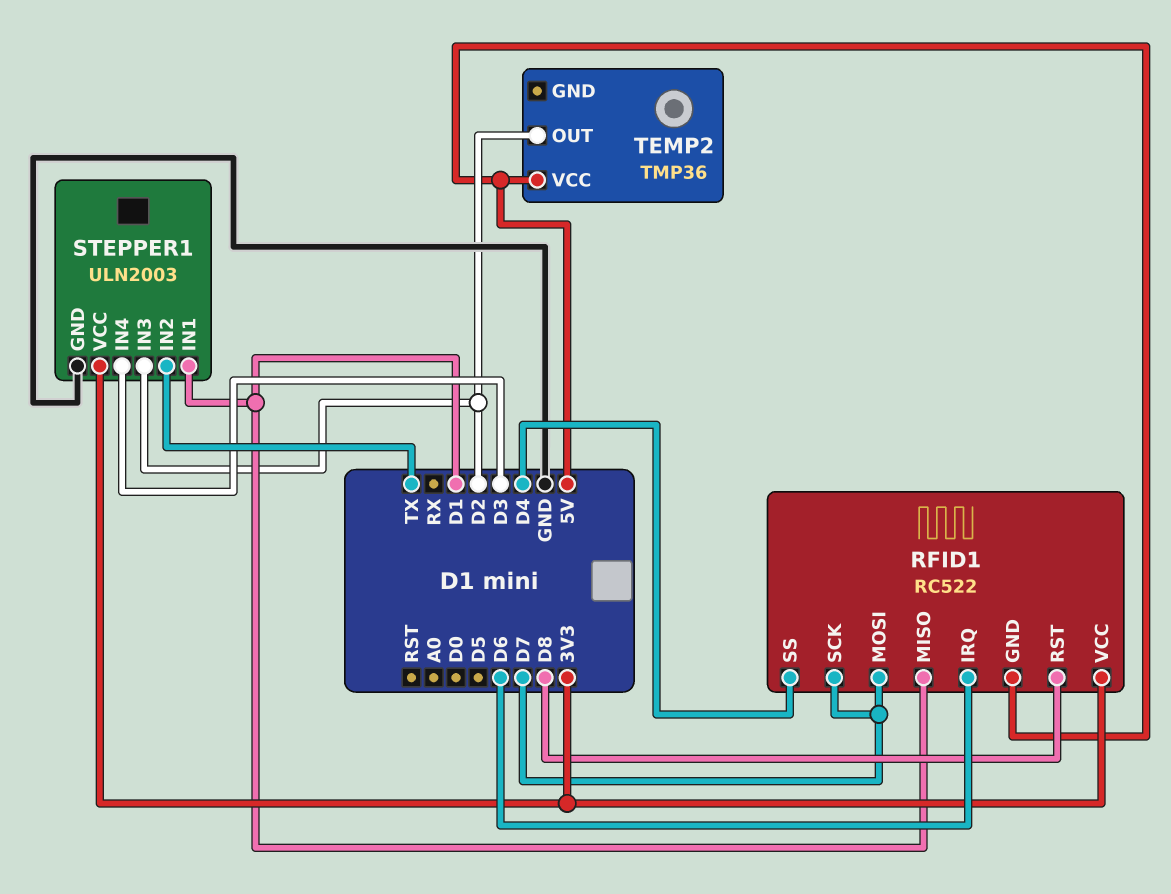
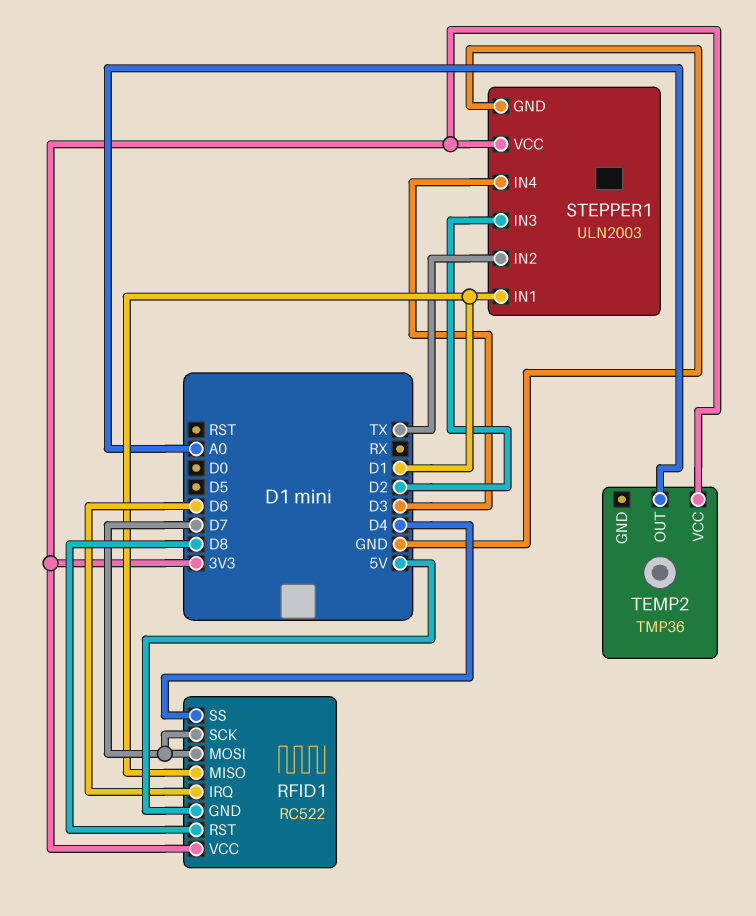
TEMP2 pin OUT: D2 -> A0
TEMP2 pin VCC: 5V -> 3V3

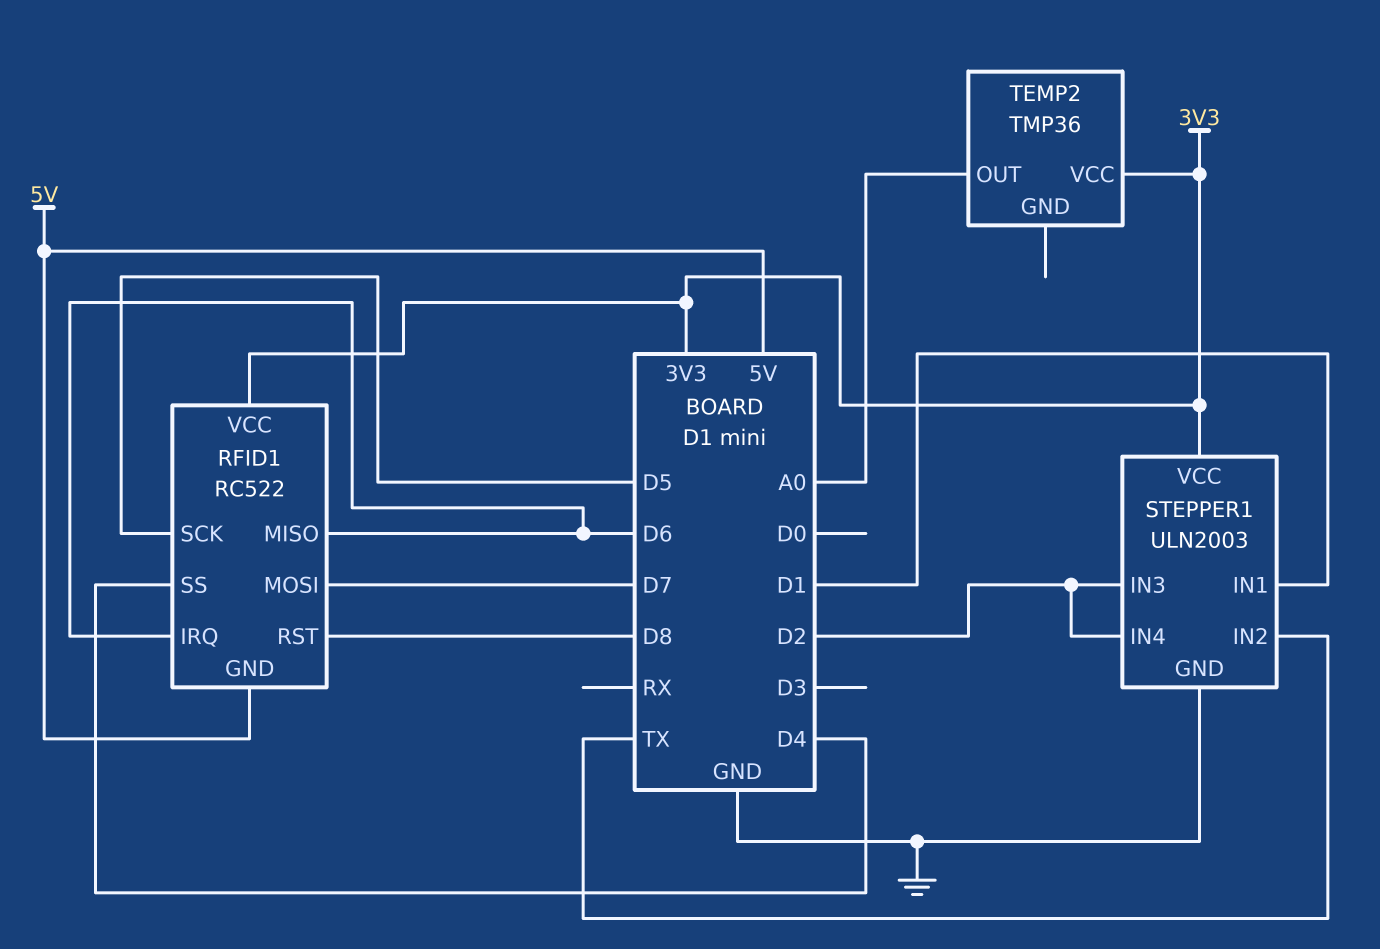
RFID1 pin MISO: D1 -> D6
RFID1 pin SCK: D7 -> D5
STEPPER1 pin IN4: D3 -> D2

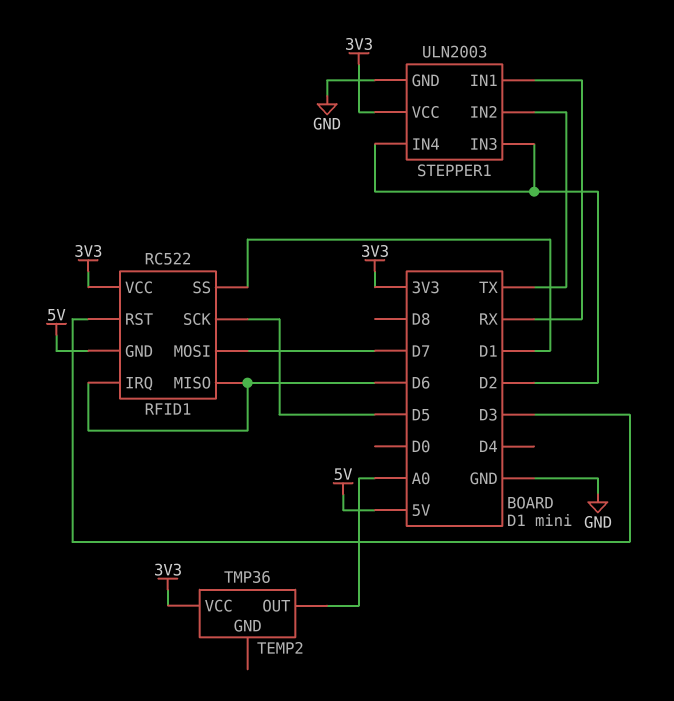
RFID1 pin RST: D8 -> D3
RFID1 pin SS: D4 -> D1
STEPPER1 pin IN1: D1 -> RX

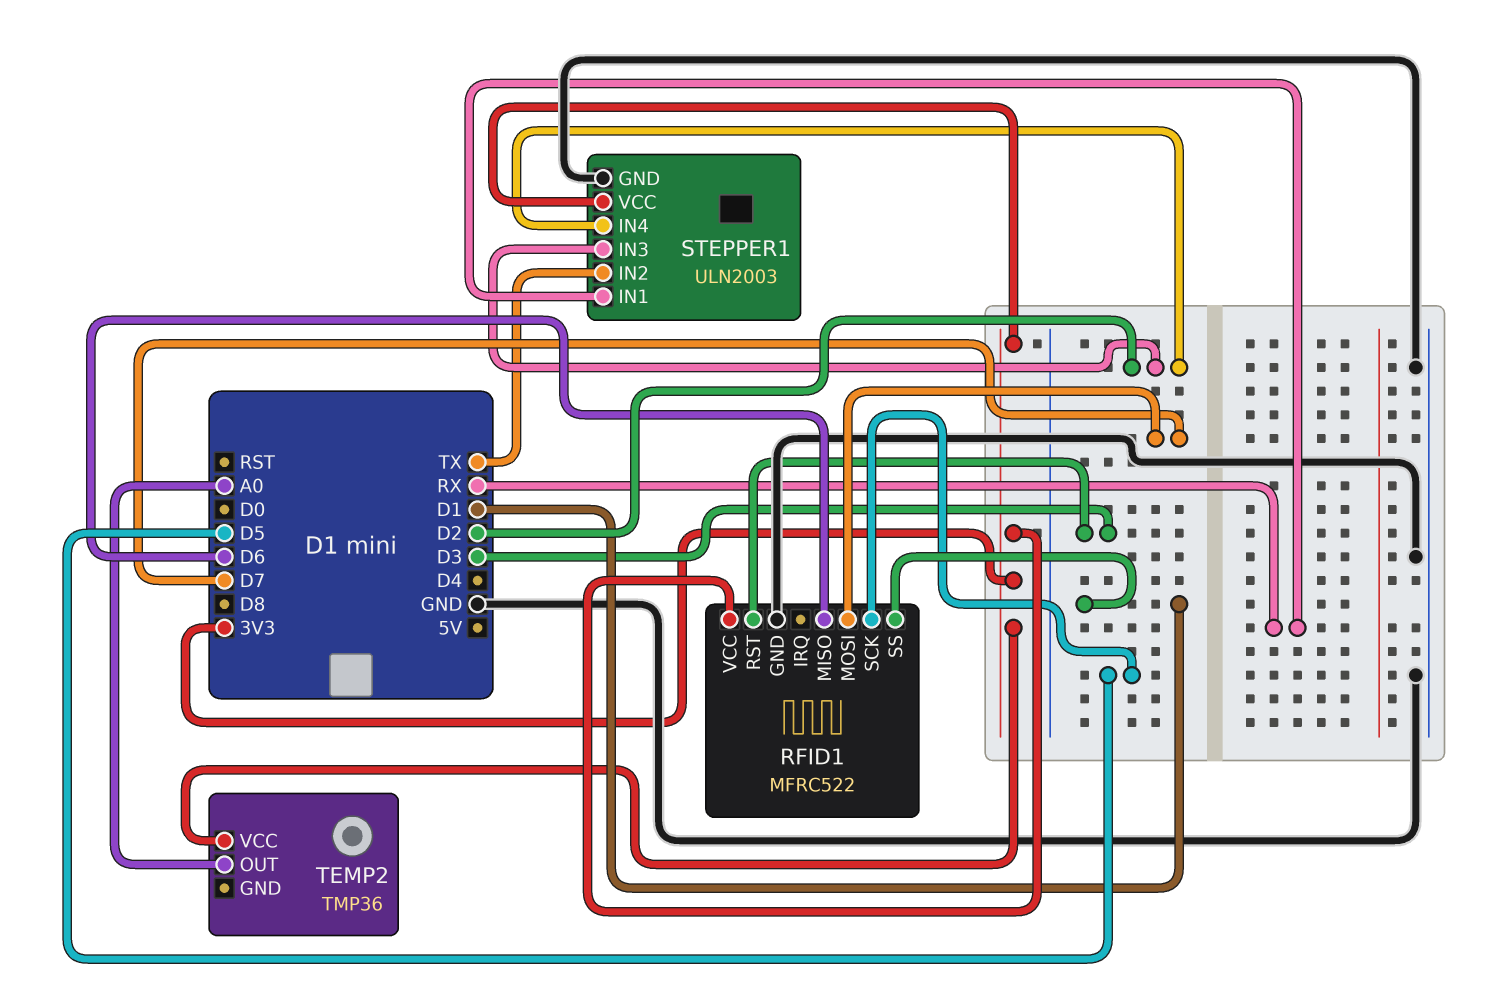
RFID1: RC522 -> MFRC522
RFID1 pin GND: 5V -> GND
RFID1 pin IRQ: D6 -> none

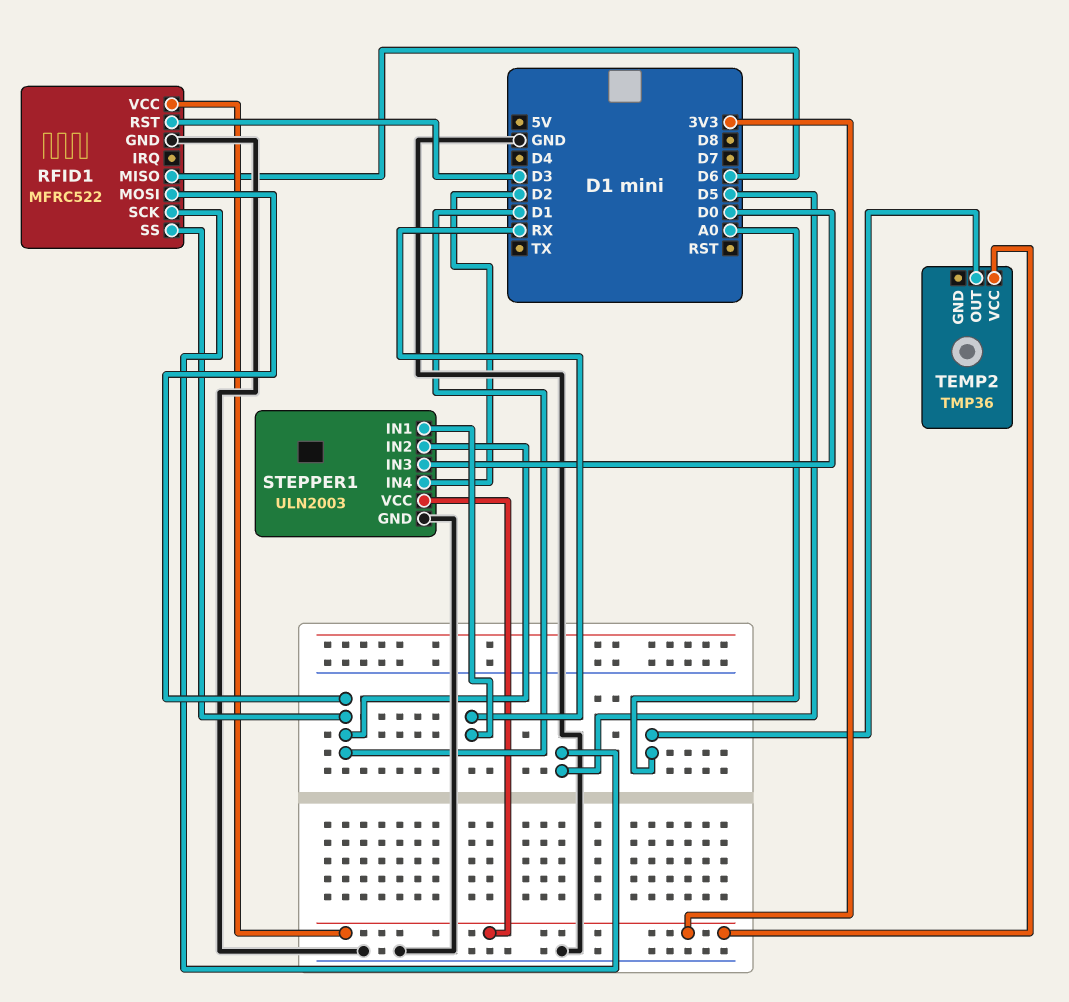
RFID1 pin MOSI: D7 -> D1
STEPPER1 pin IN2: TX -> D1
STEPPER1 pin IN3: D2 -> D0

